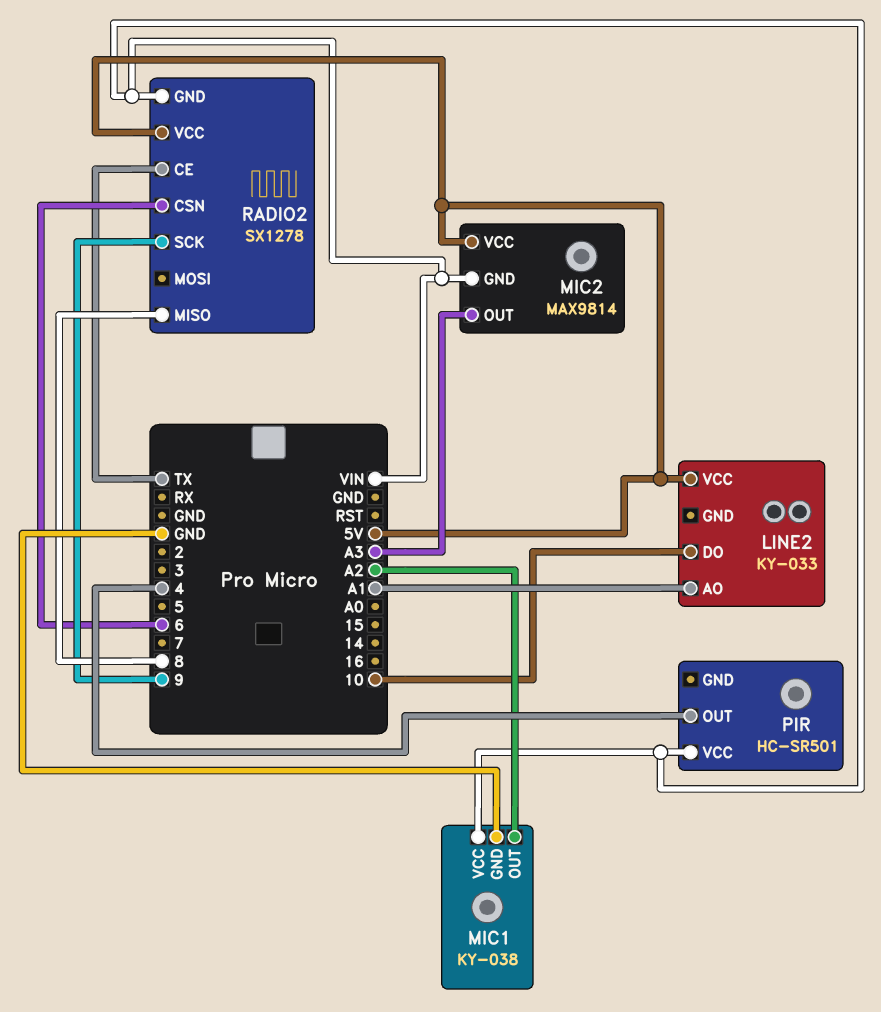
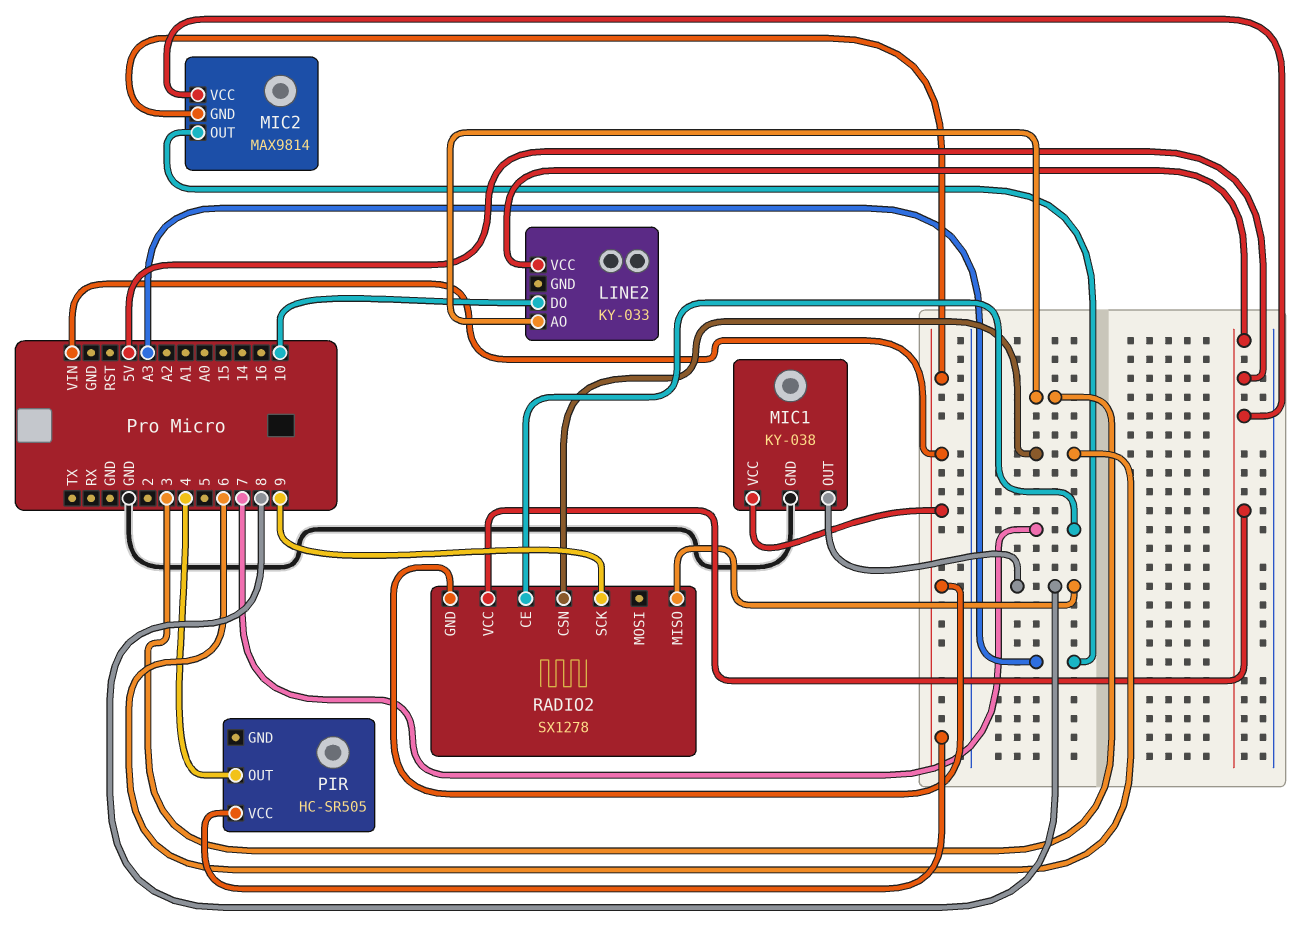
LINE2 pin AO: A1 -> 3
MIC1 pin OUT: A2 -> 8
PIR: HC-SR501 -> HC-SR505
RADIO2 pin CE: TX -> 7

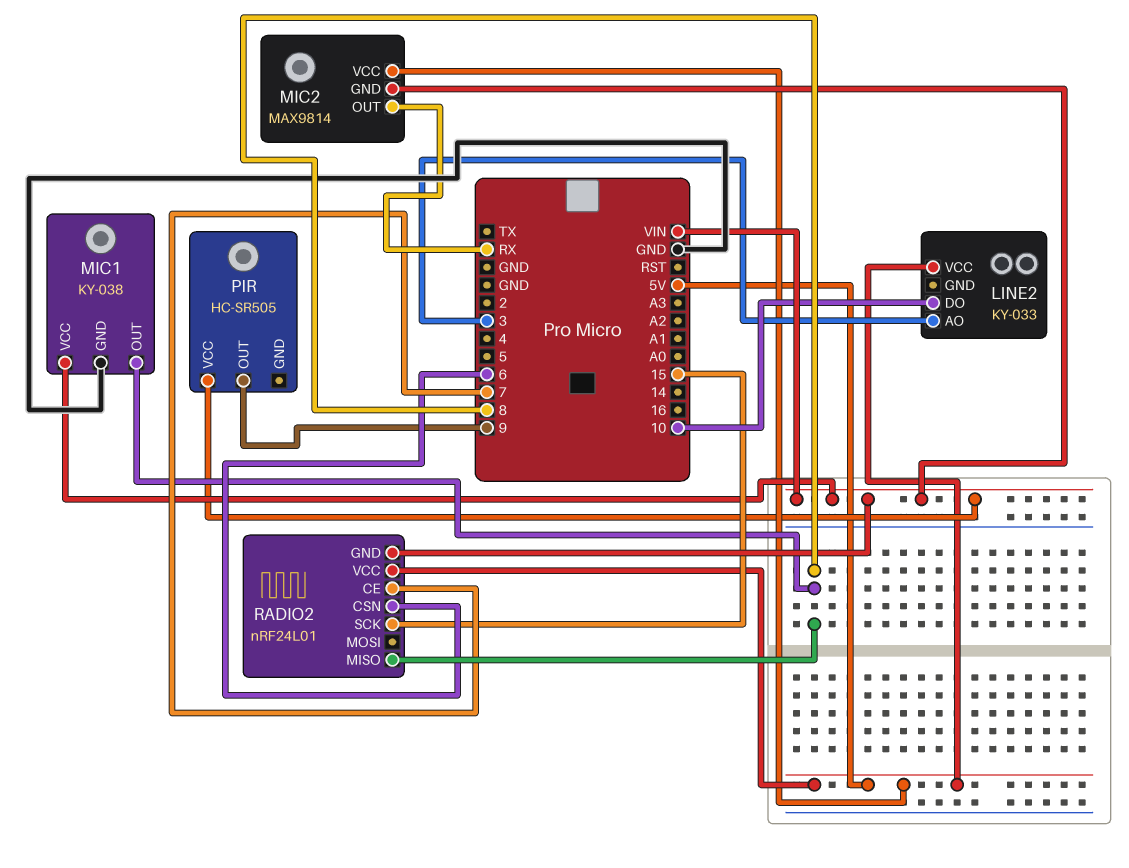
MIC2 pin OUT: A3 -> RX
PIR pin OUT: 4 -> 9
RADIO2: SX1278 -> nRF24L01
RADIO2 pin SCK: 9 -> 15

